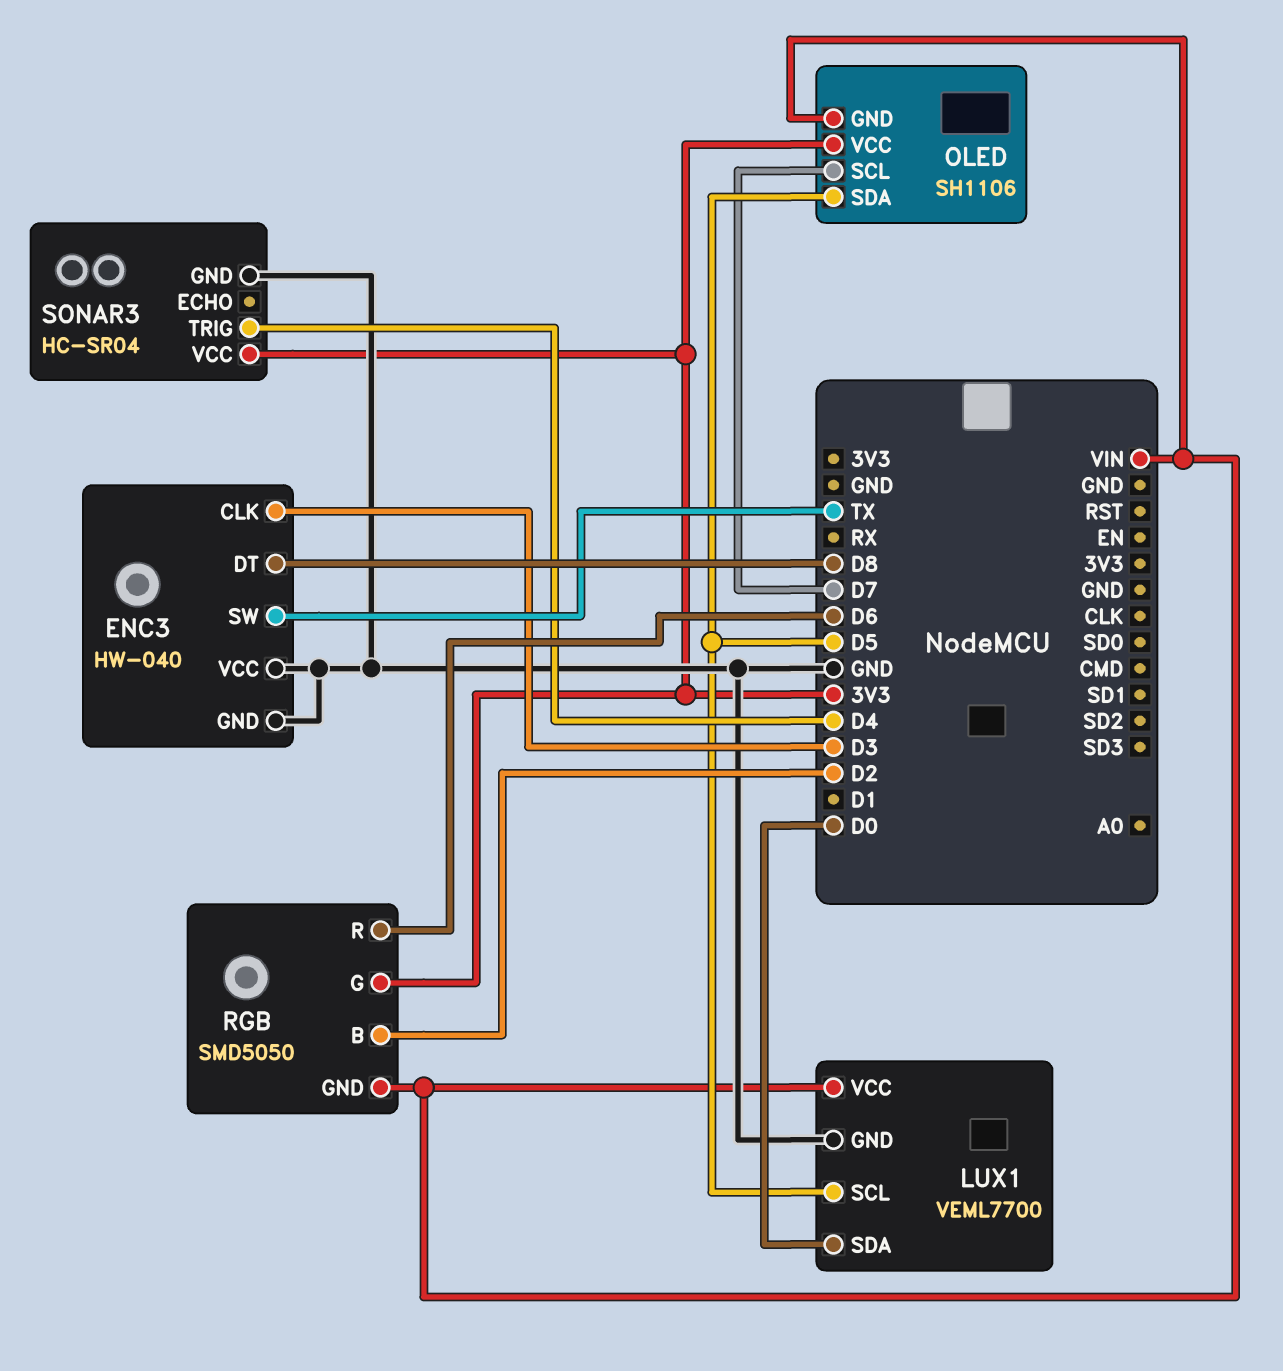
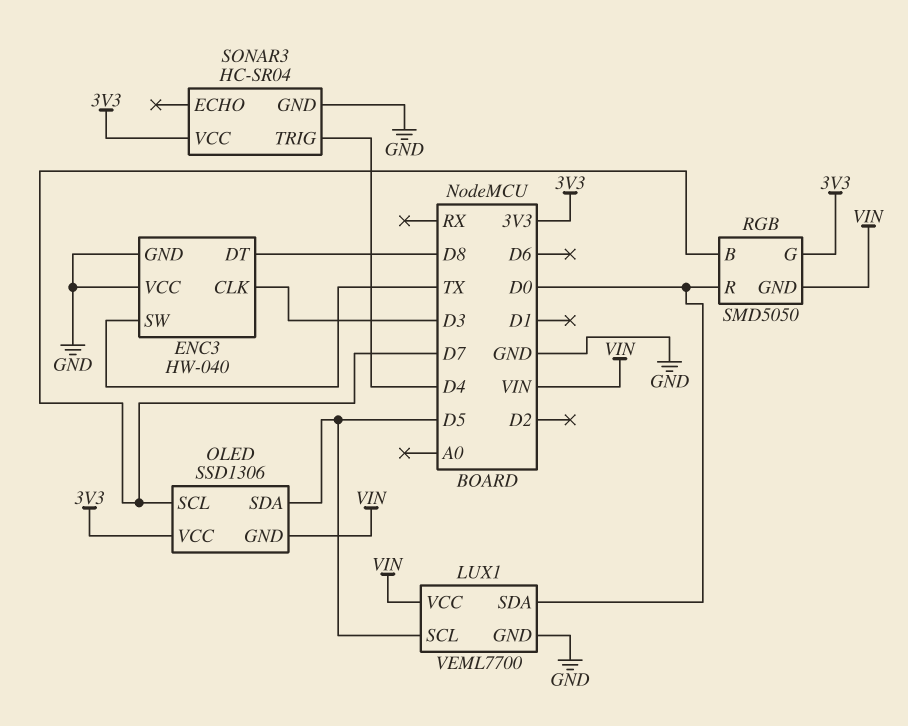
OLED: SH1106 -> SSD1306
RGB pin B: D2 -> D7
RGB pin R: D6 -> D0

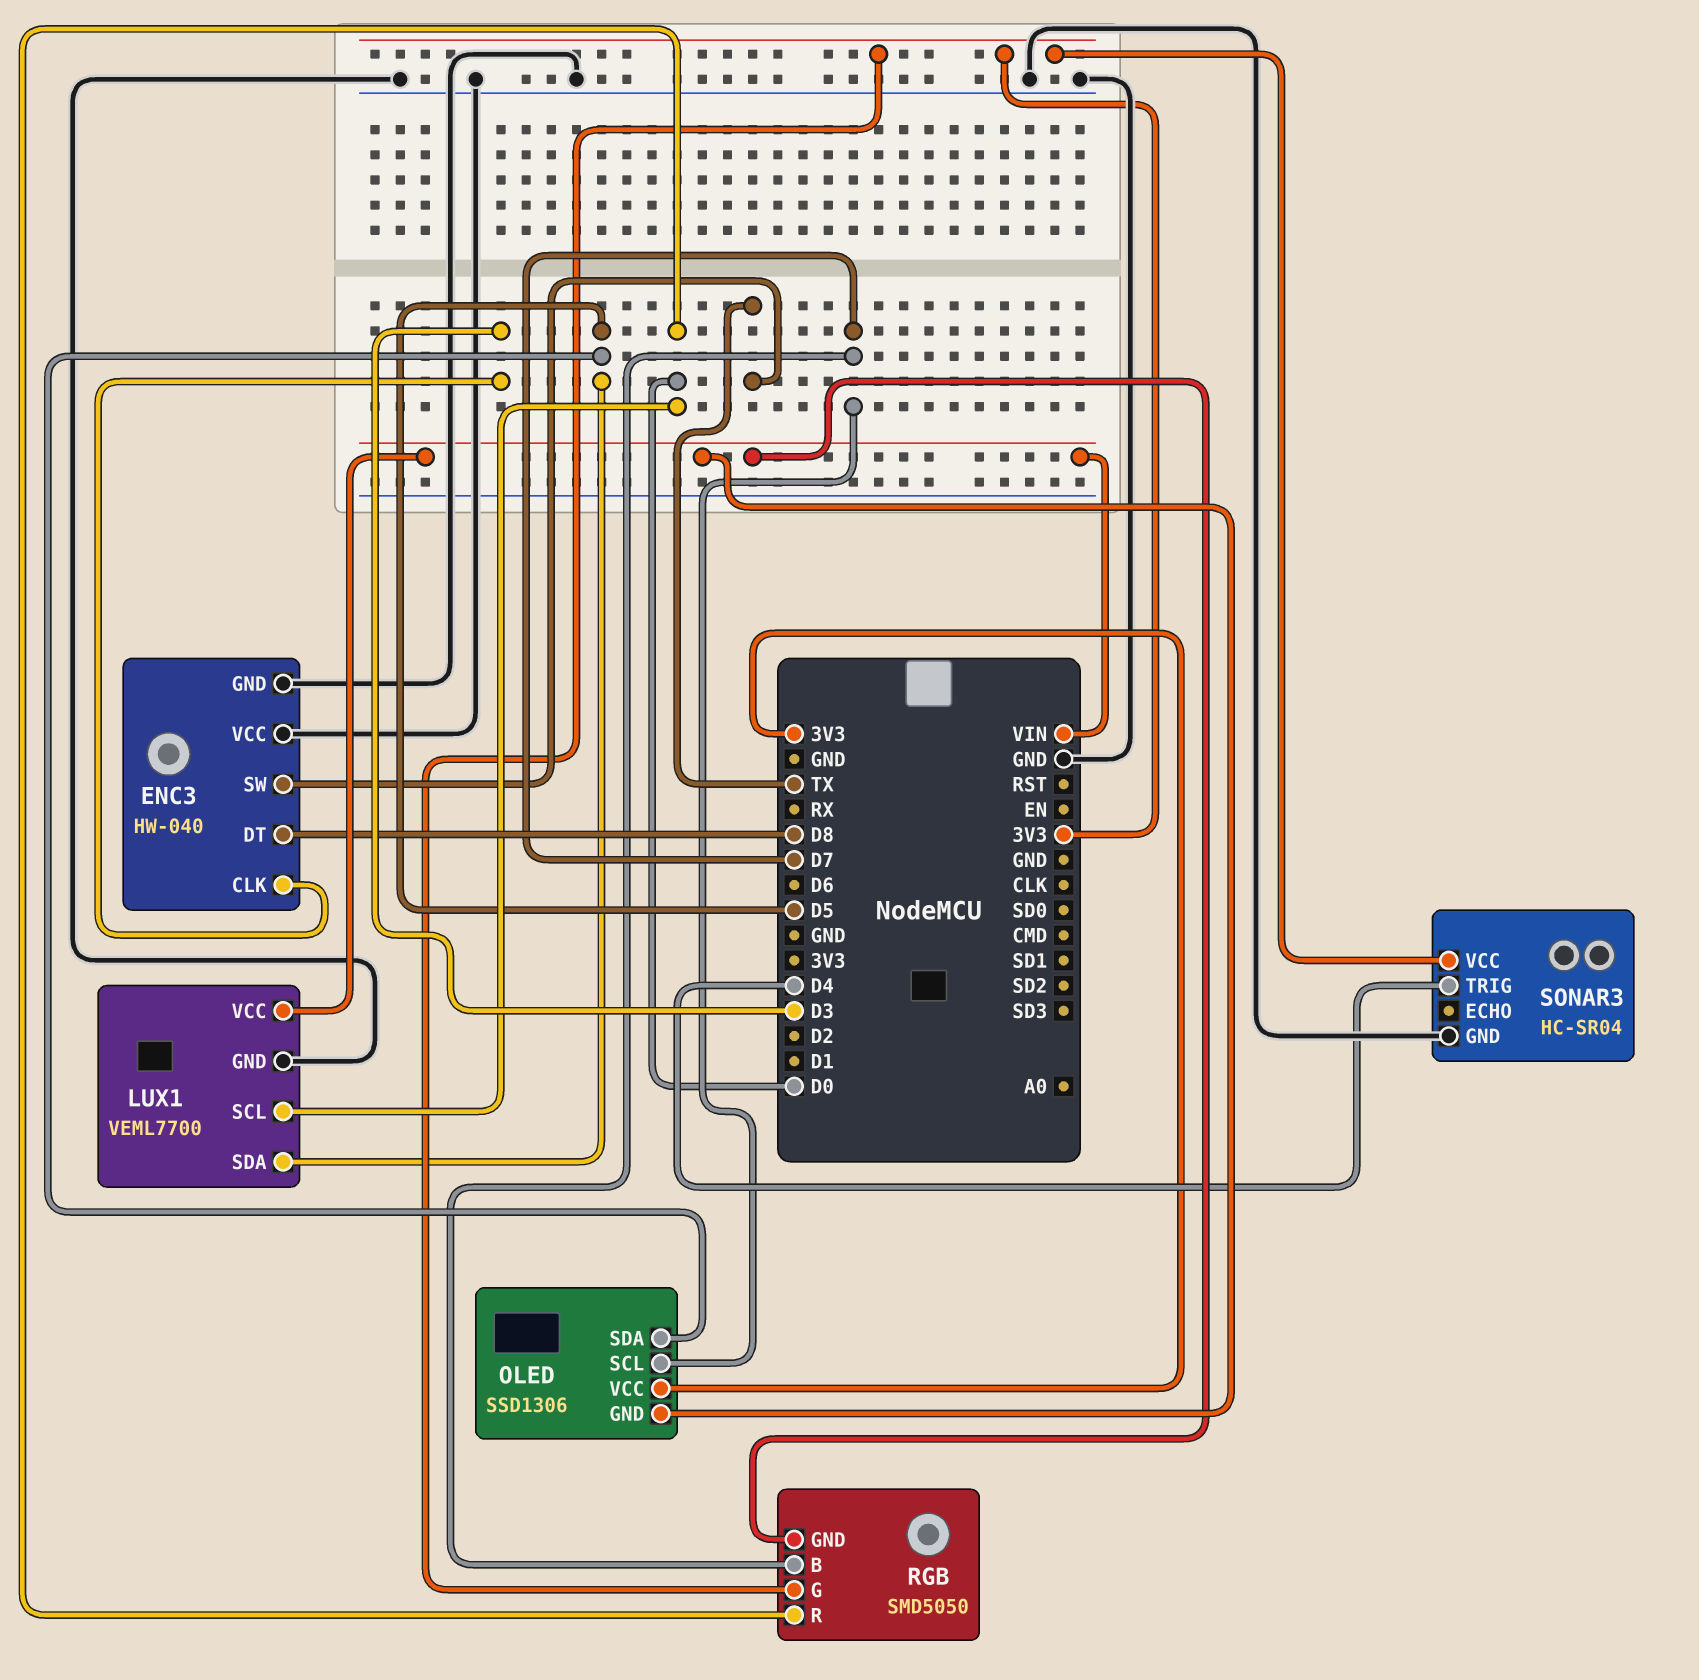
LUX1 pin SCL: D5 -> D0
LUX1 pin SDA: D0 -> D5

